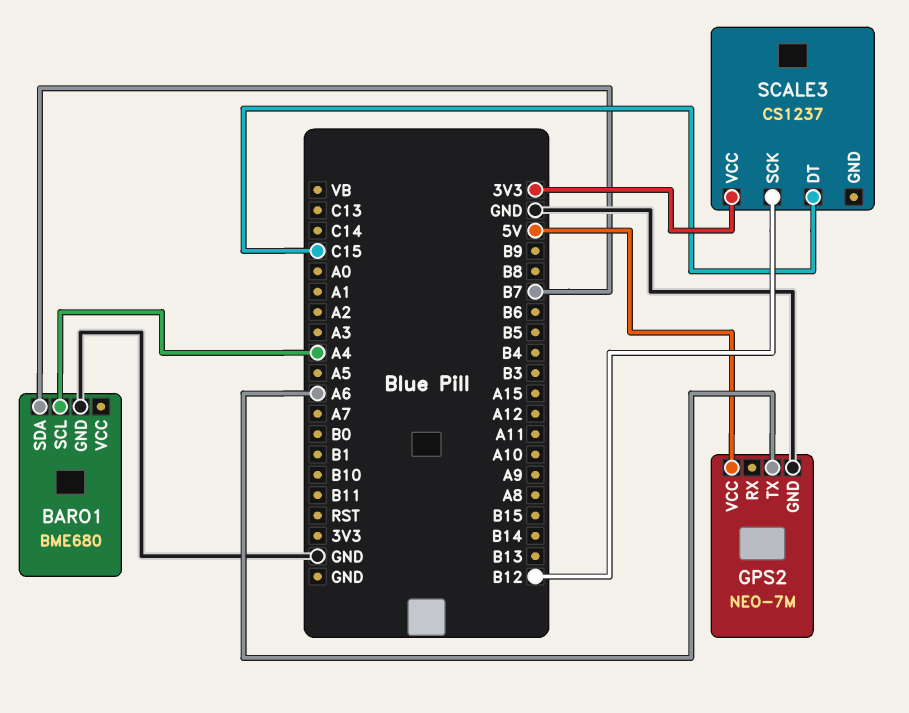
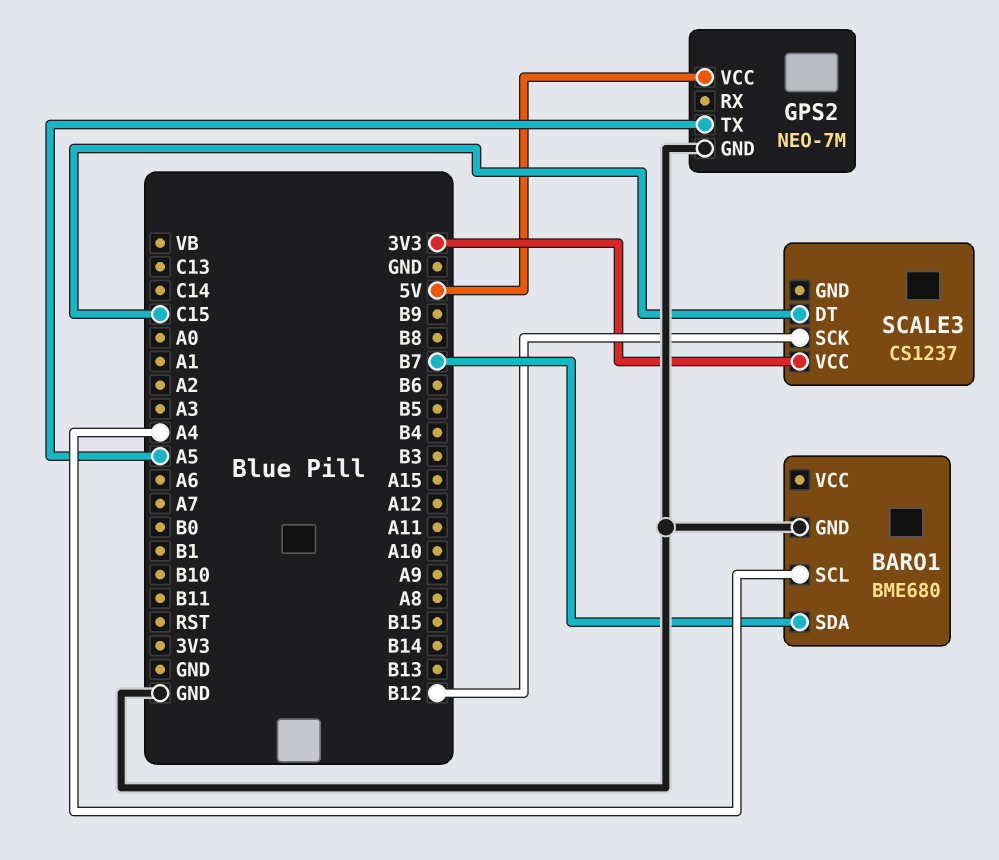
GPS2 pin TX: A6 -> A5

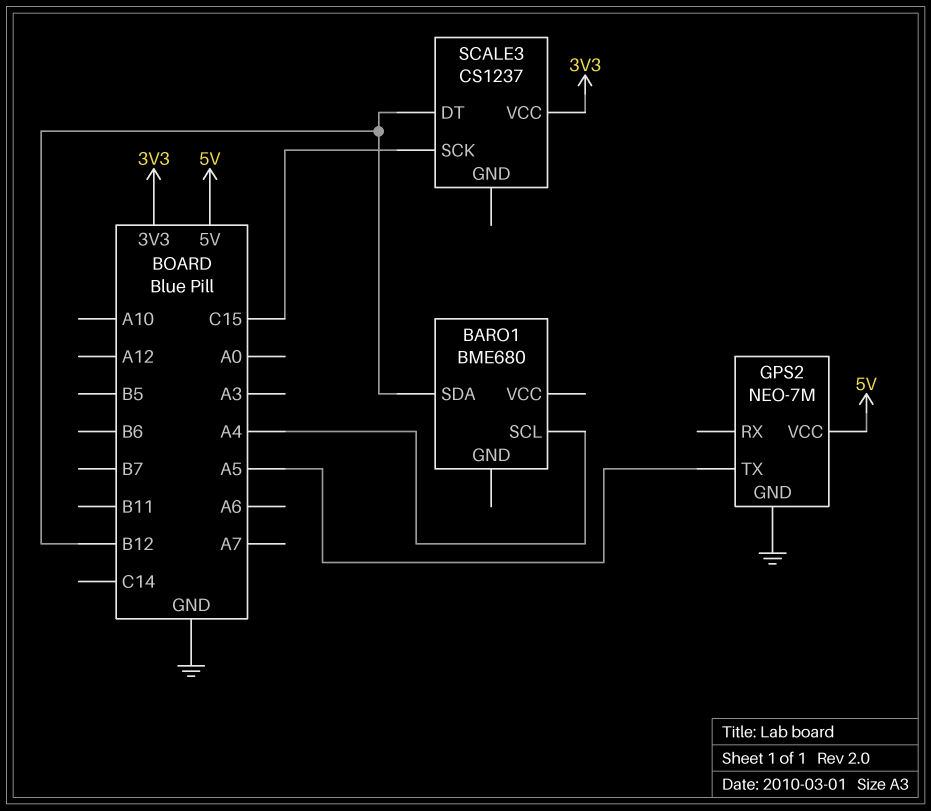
BARO1 pin GND: GND -> none
BARO1 pin SDA: B7 -> B12
SCALE3 pin DT: C15 -> B12
SCALE3 pin SCK: B12 -> C15

